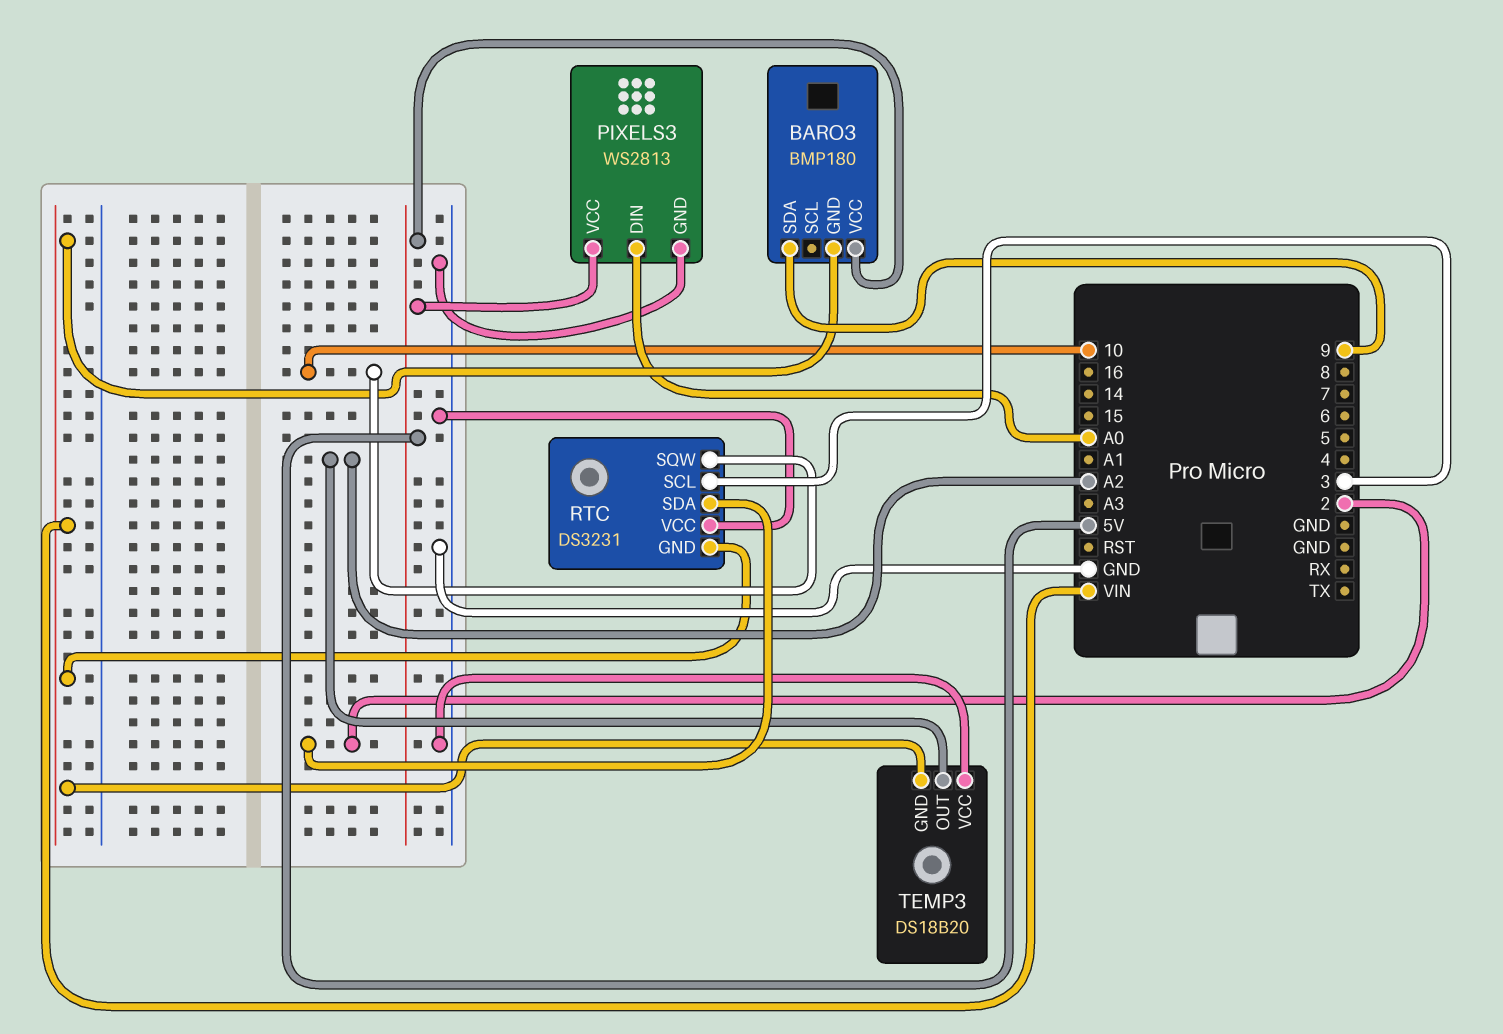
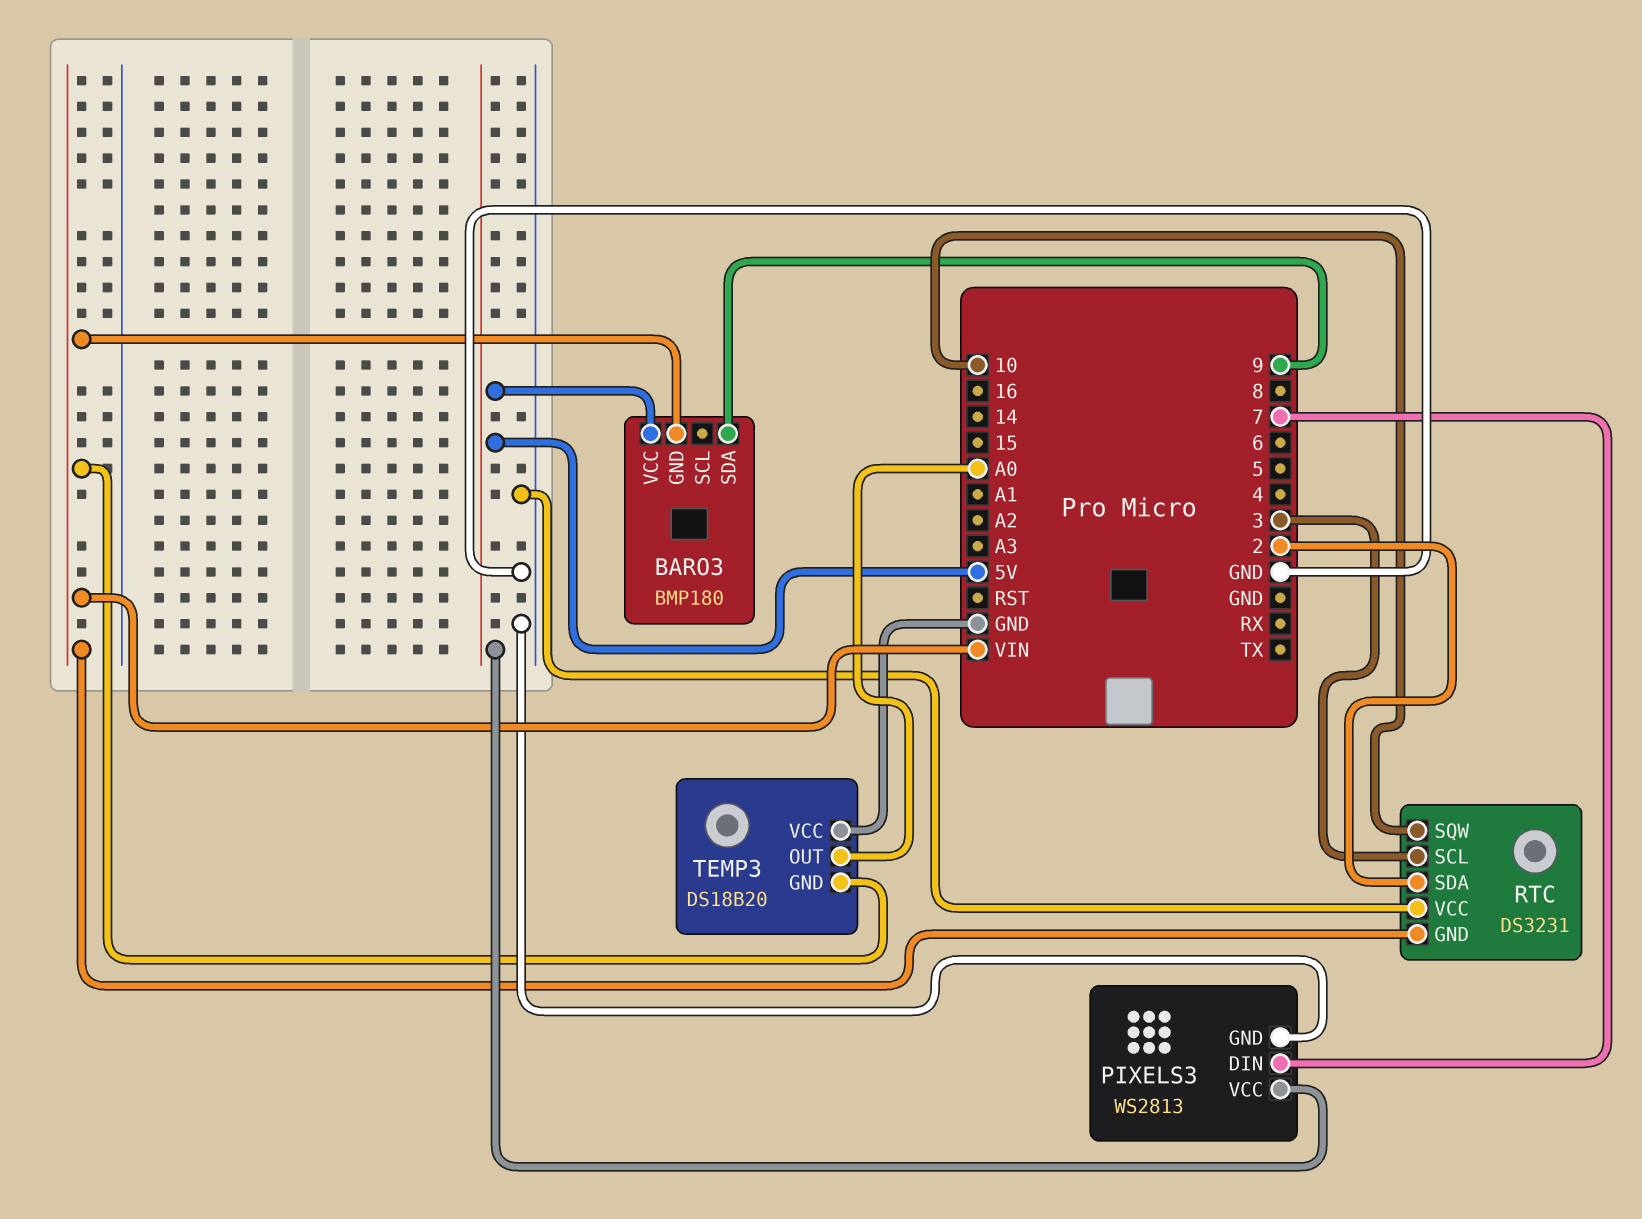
PIXELS3 pin DIN: A0 -> 7
TEMP3 pin OUT: A2 -> A0

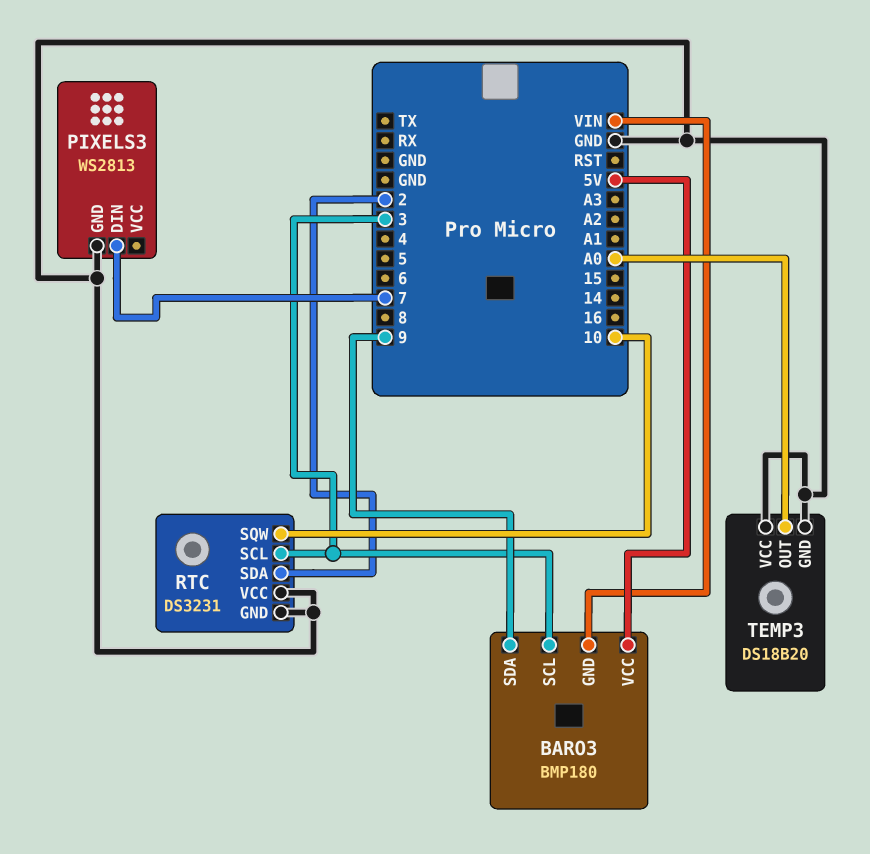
BARO3 pin SCL: none -> 3
PIXELS3 pin VCC: 5V -> none
RTC pin GND: VIN -> GND
TEMP3 pin GND: VIN -> GND

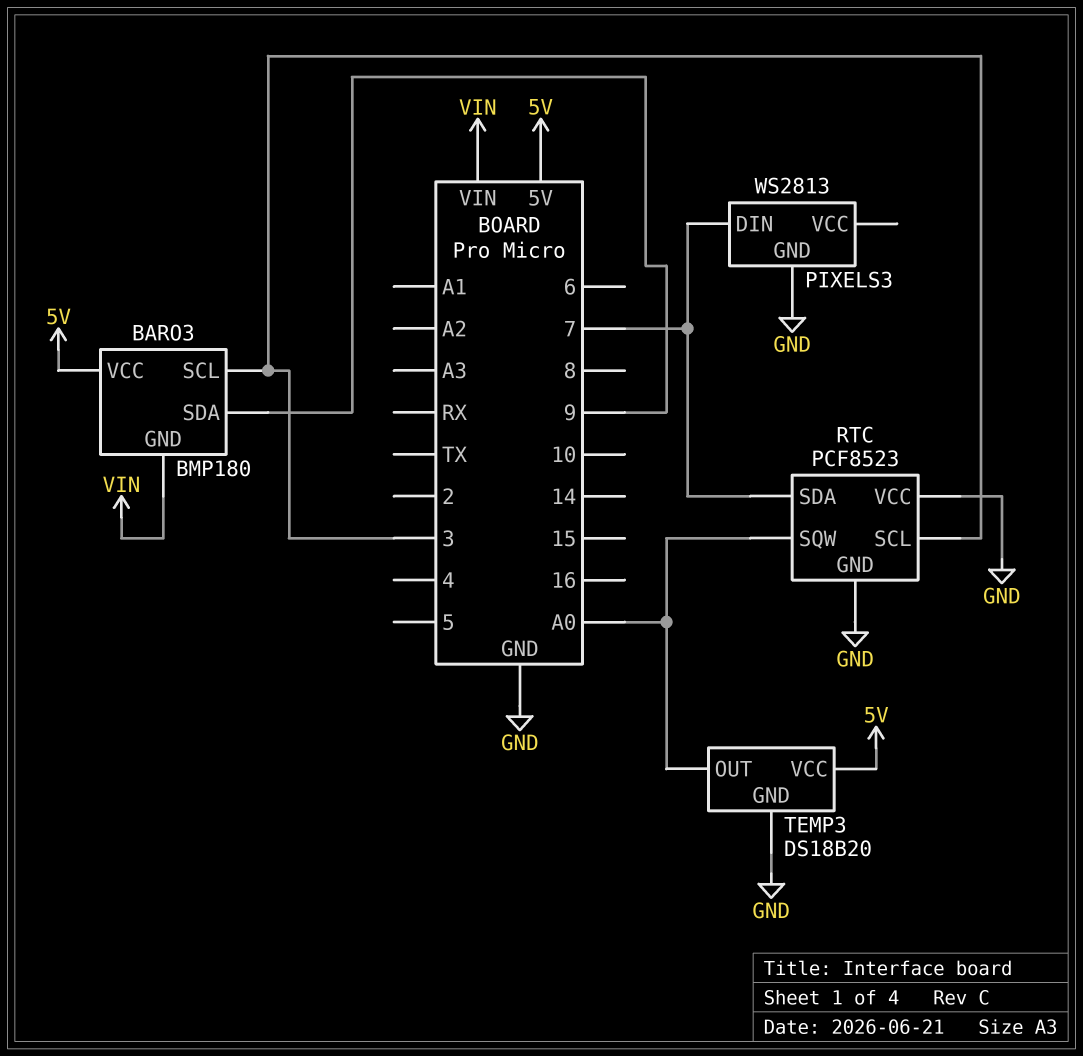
RTC: DS3231 -> PCF8523
RTC pin SDA: 2 -> 7
RTC pin SQW: 10 -> A0
TEMP3 pin VCC: GND -> 5V

